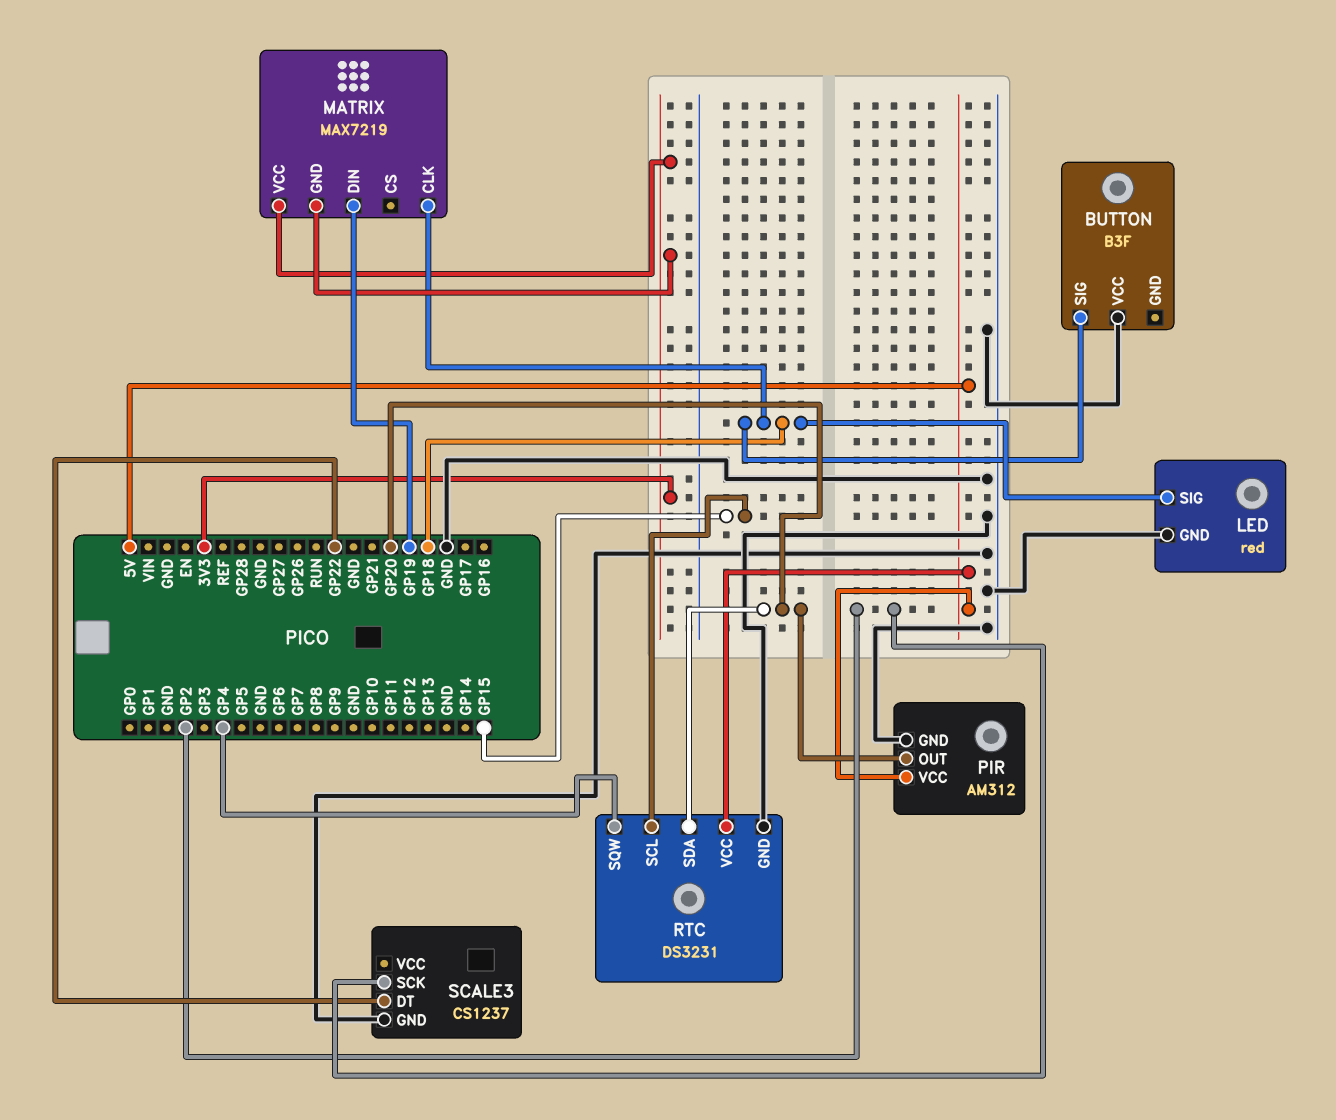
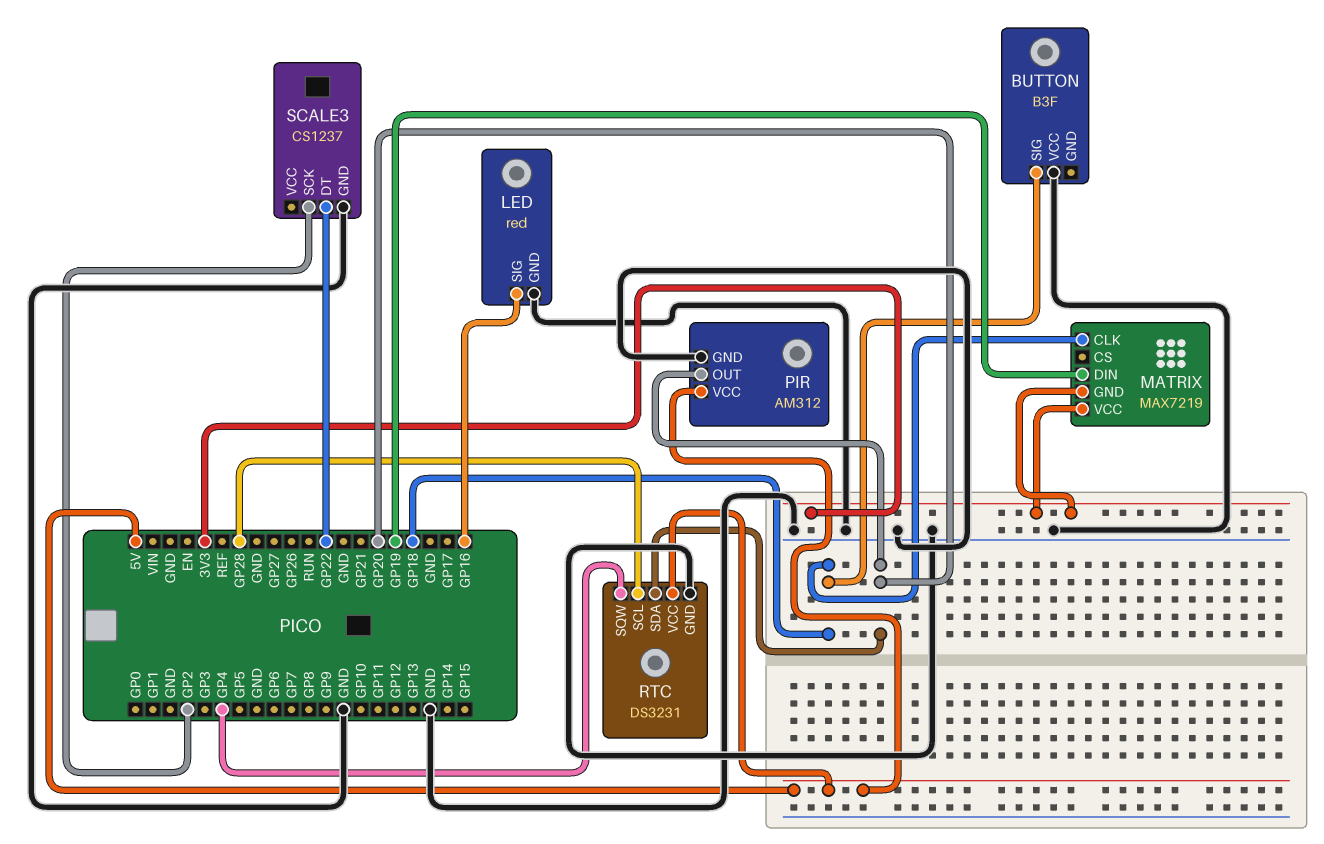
LED pin SIG: GP18 -> GP16
RTC pin SCL: GP15 -> GP28

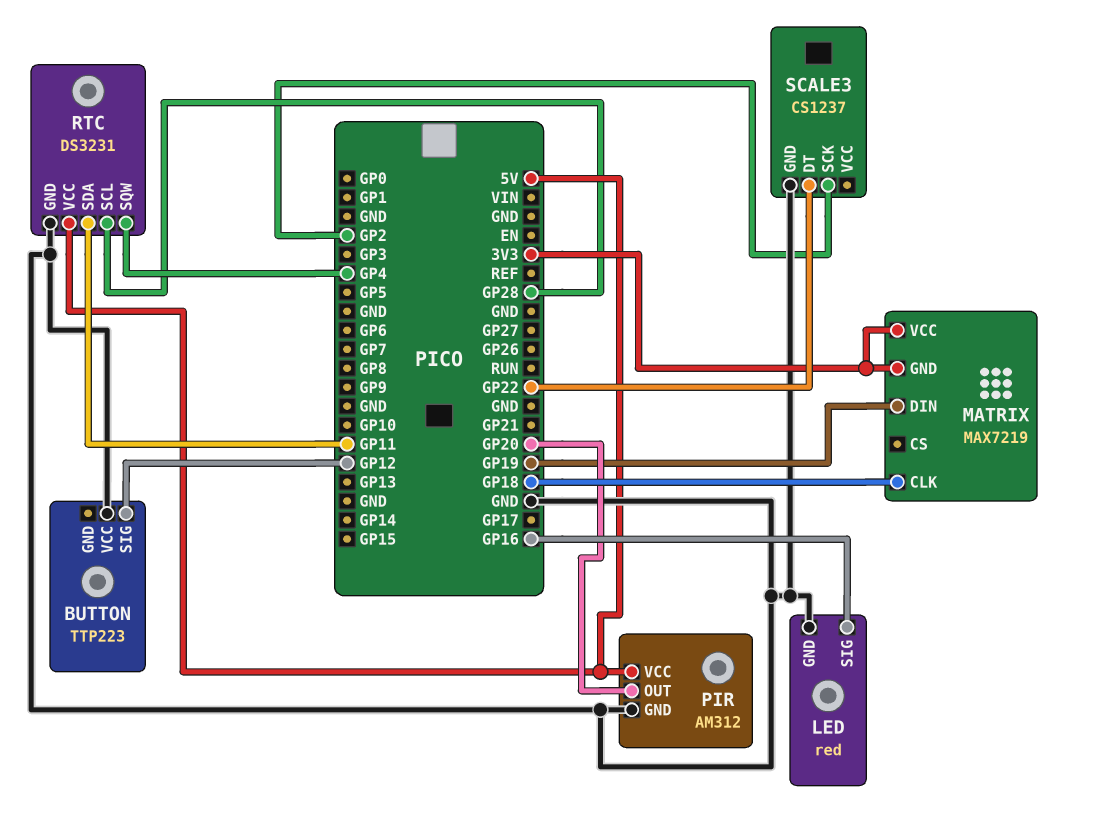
BUTTON: B3F -> TTP223
BUTTON pin SIG: GP18 -> GP12
RTC pin SDA: GP20 -> GP11

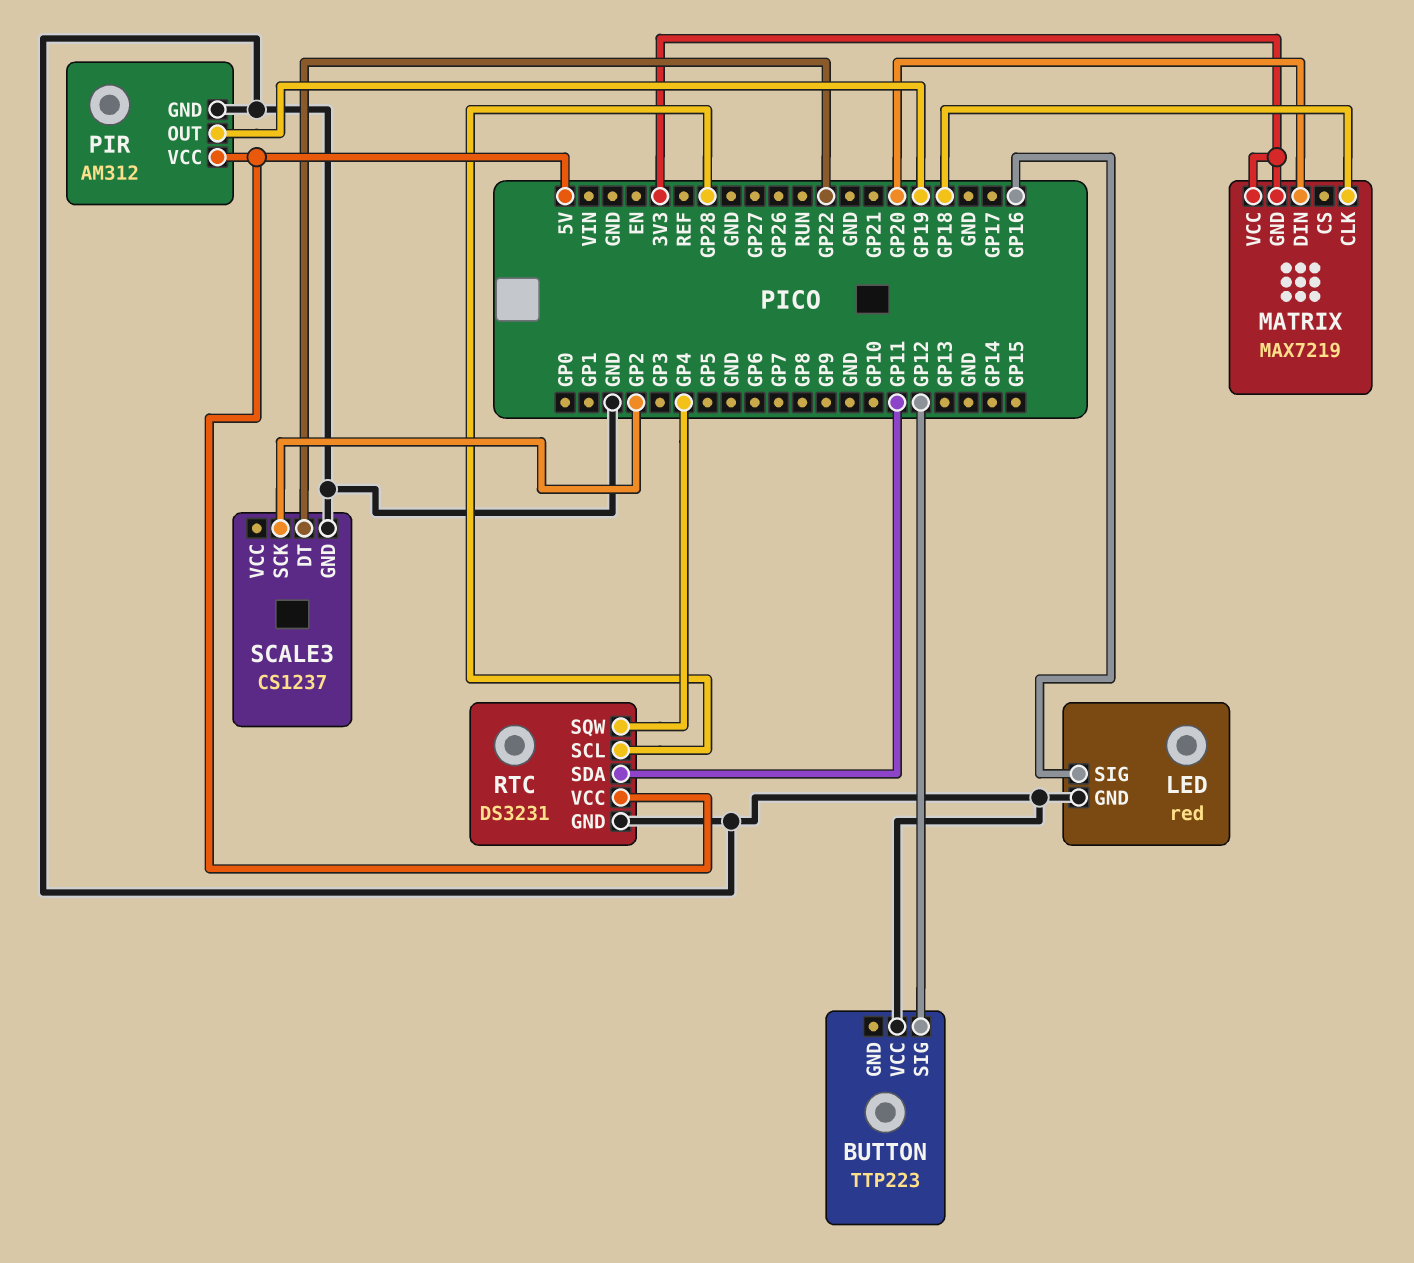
MATRIX pin DIN: GP19 -> GP20
PIR pin OUT: GP20 -> GP19

